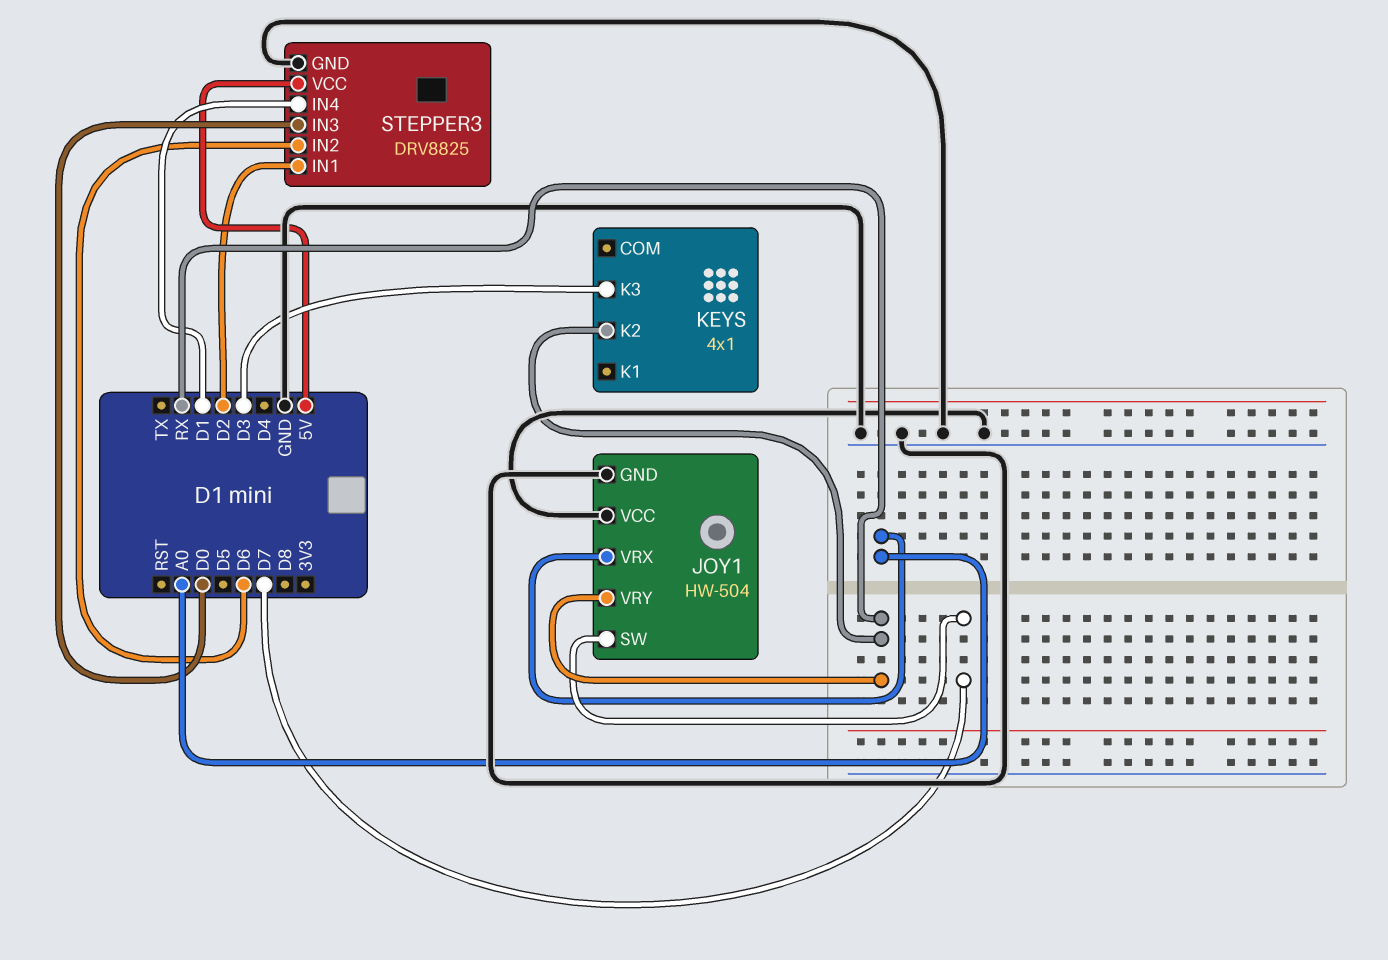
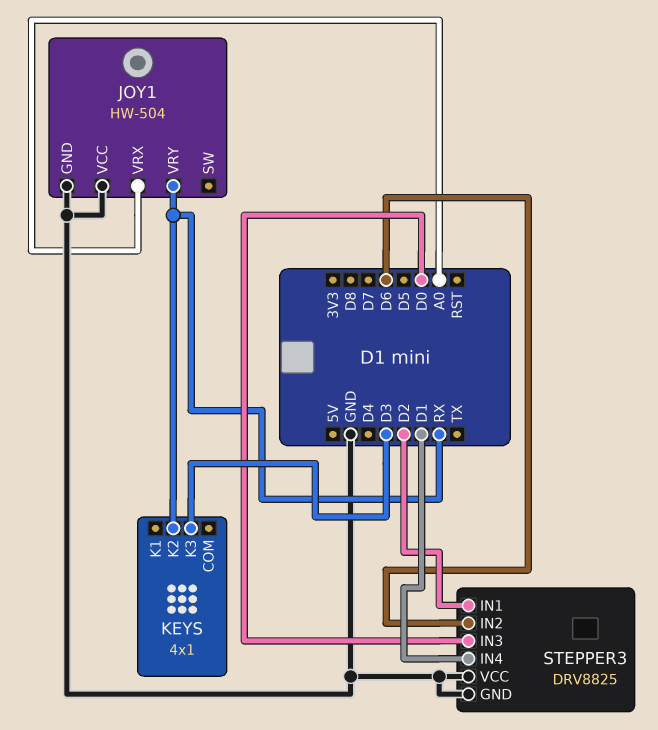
JOY1 pin SW: D7 -> none
STEPPER3 pin VCC: 5V -> GND

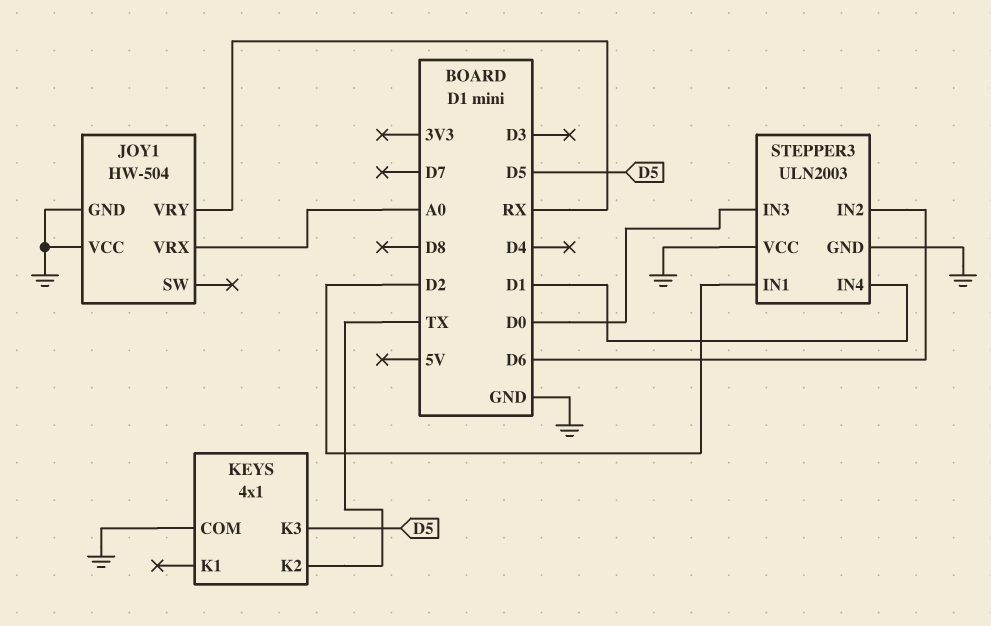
KEYS pin COM: none -> GND
KEYS pin K2: RX -> TX
KEYS pin K3: D3 -> D5
STEPPER3: DRV8825 -> ULN2003

